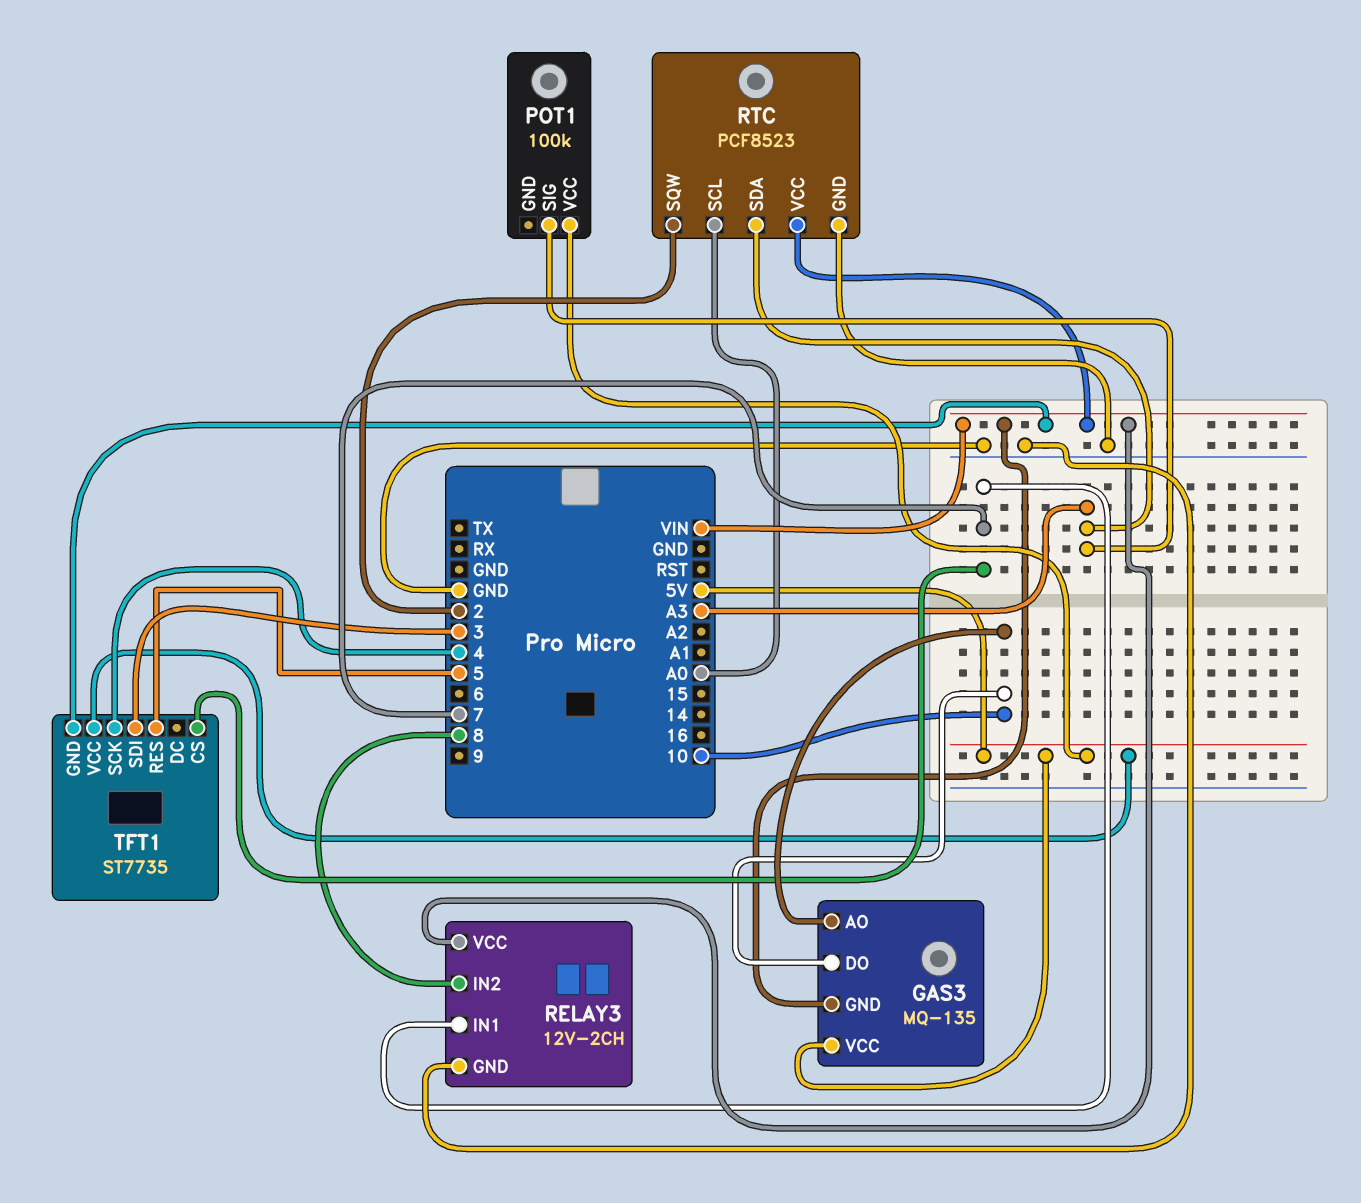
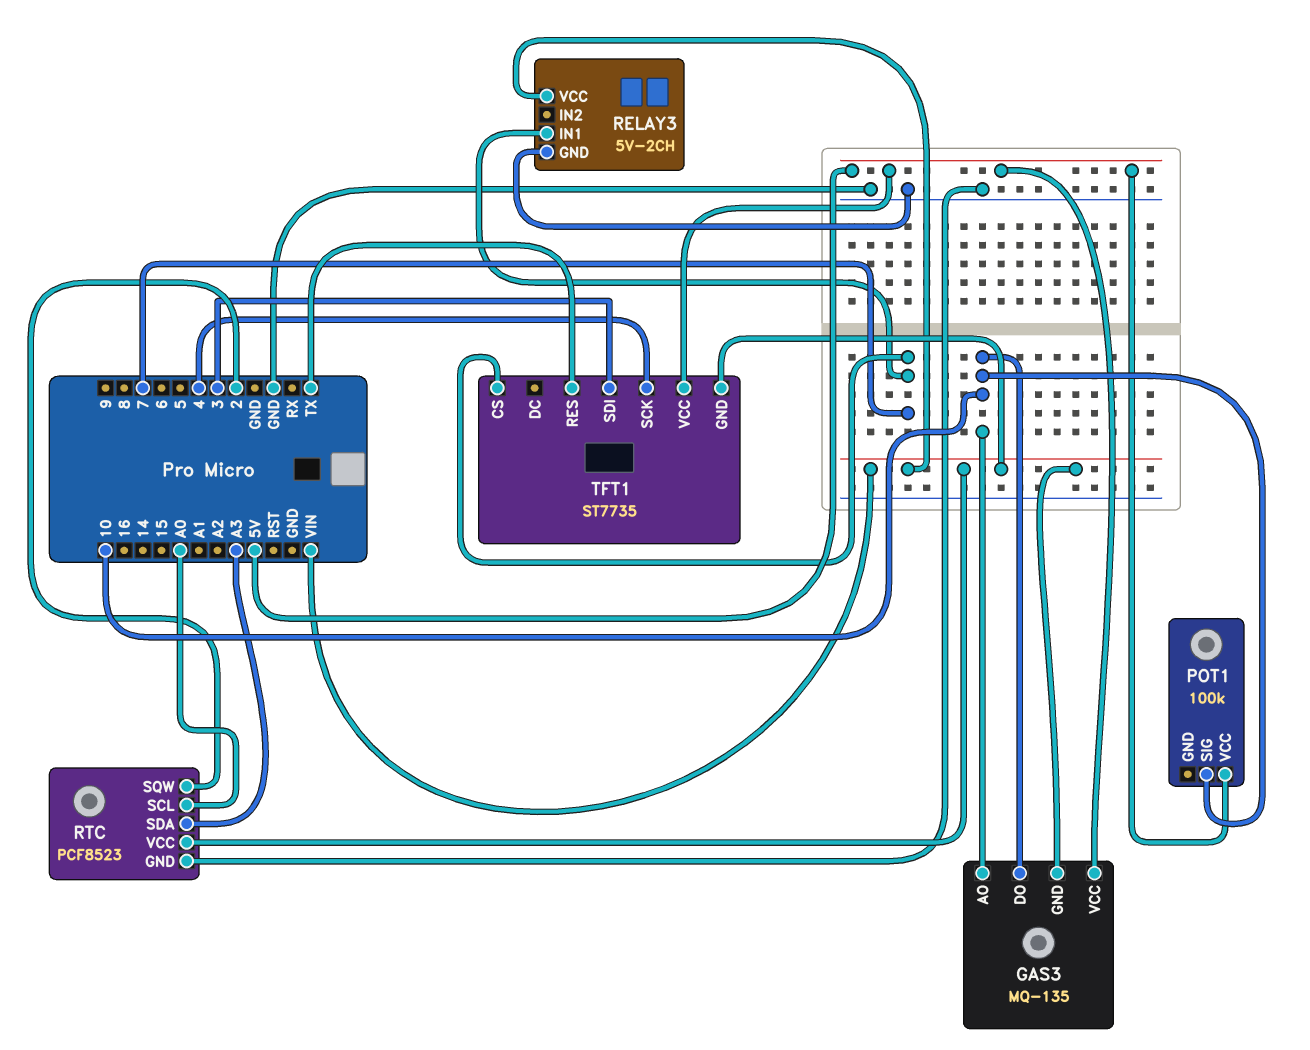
POT1 pin SIG: A3 -> 10
RELAY3: 12V-2CH -> 5V-2CH
RELAY3 pin IN2: 8 -> none
TFT1 pin RES: 5 -> TX

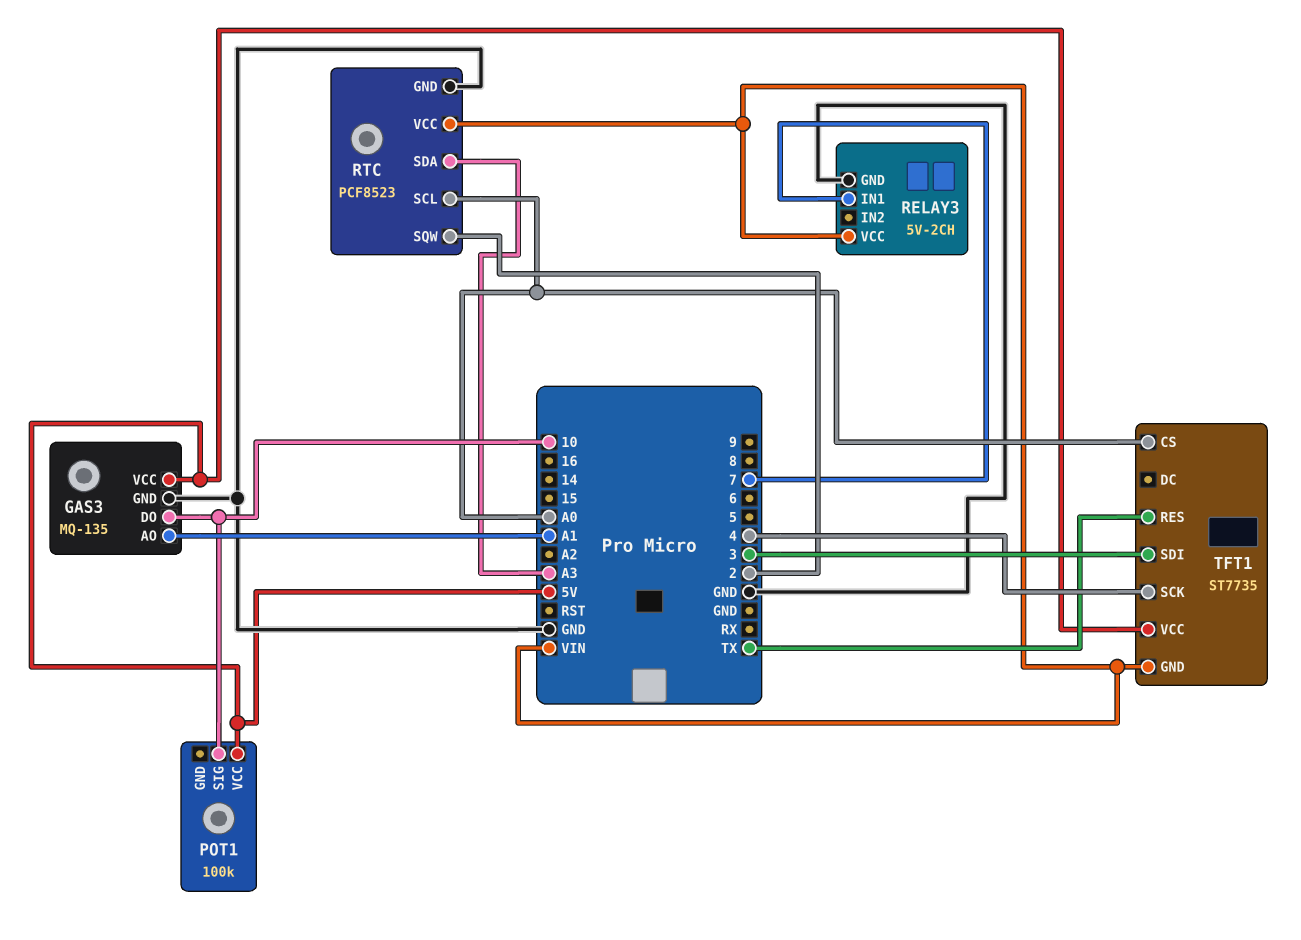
GAS3 pin AO: 10 -> A1
GAS3 pin GND: VIN -> GND
TFT1 pin CS: 7 -> A0

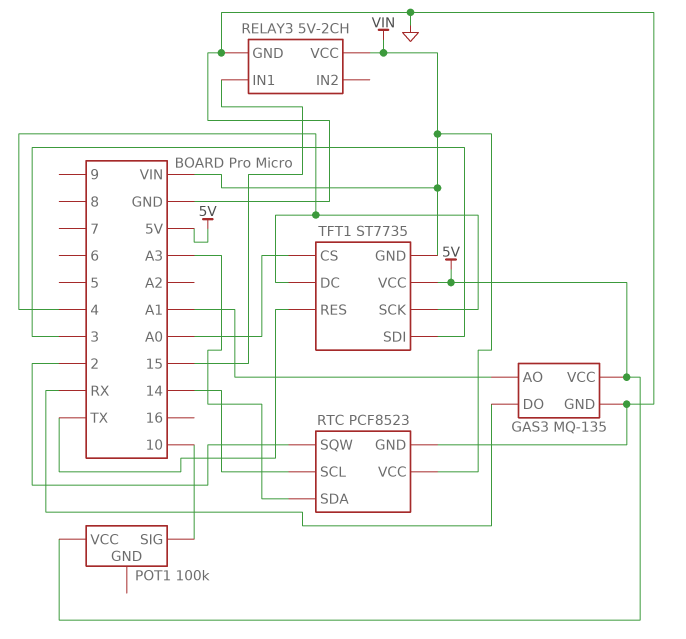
GAS3 pin DO: 10 -> RX
RELAY3 pin IN1: 7 -> 15
RTC pin SCL: A0 -> 14
TFT1 pin DC: none -> 4

